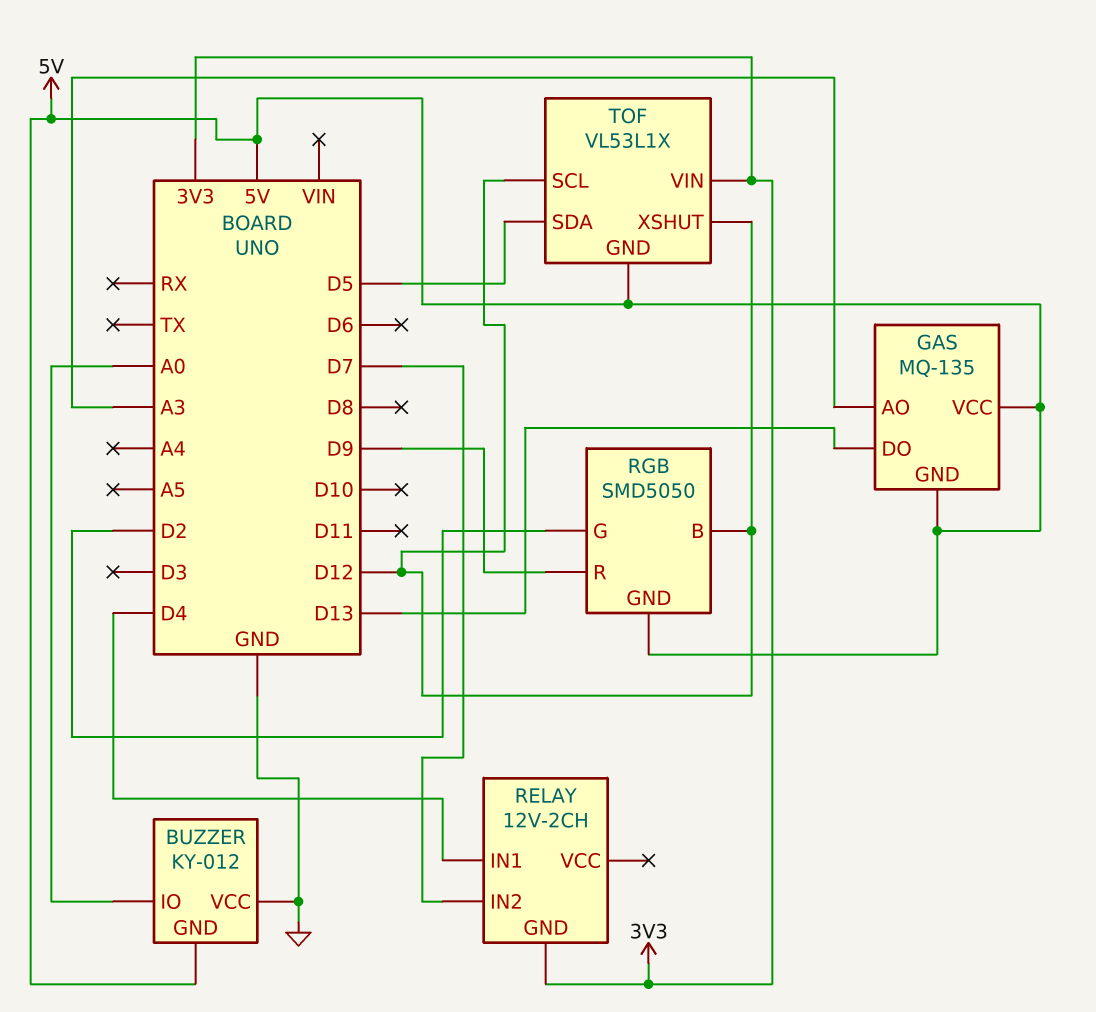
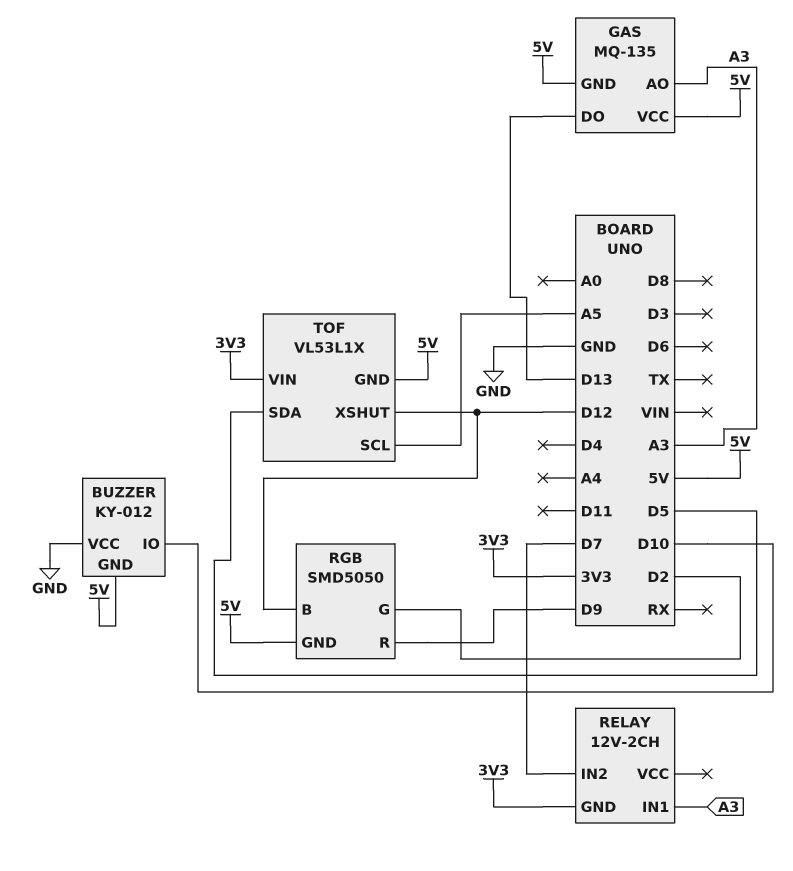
BUZZER pin IO: A0 -> D10
RELAY pin IN1: D4 -> A3
TOF pin SCL: D12 -> A5

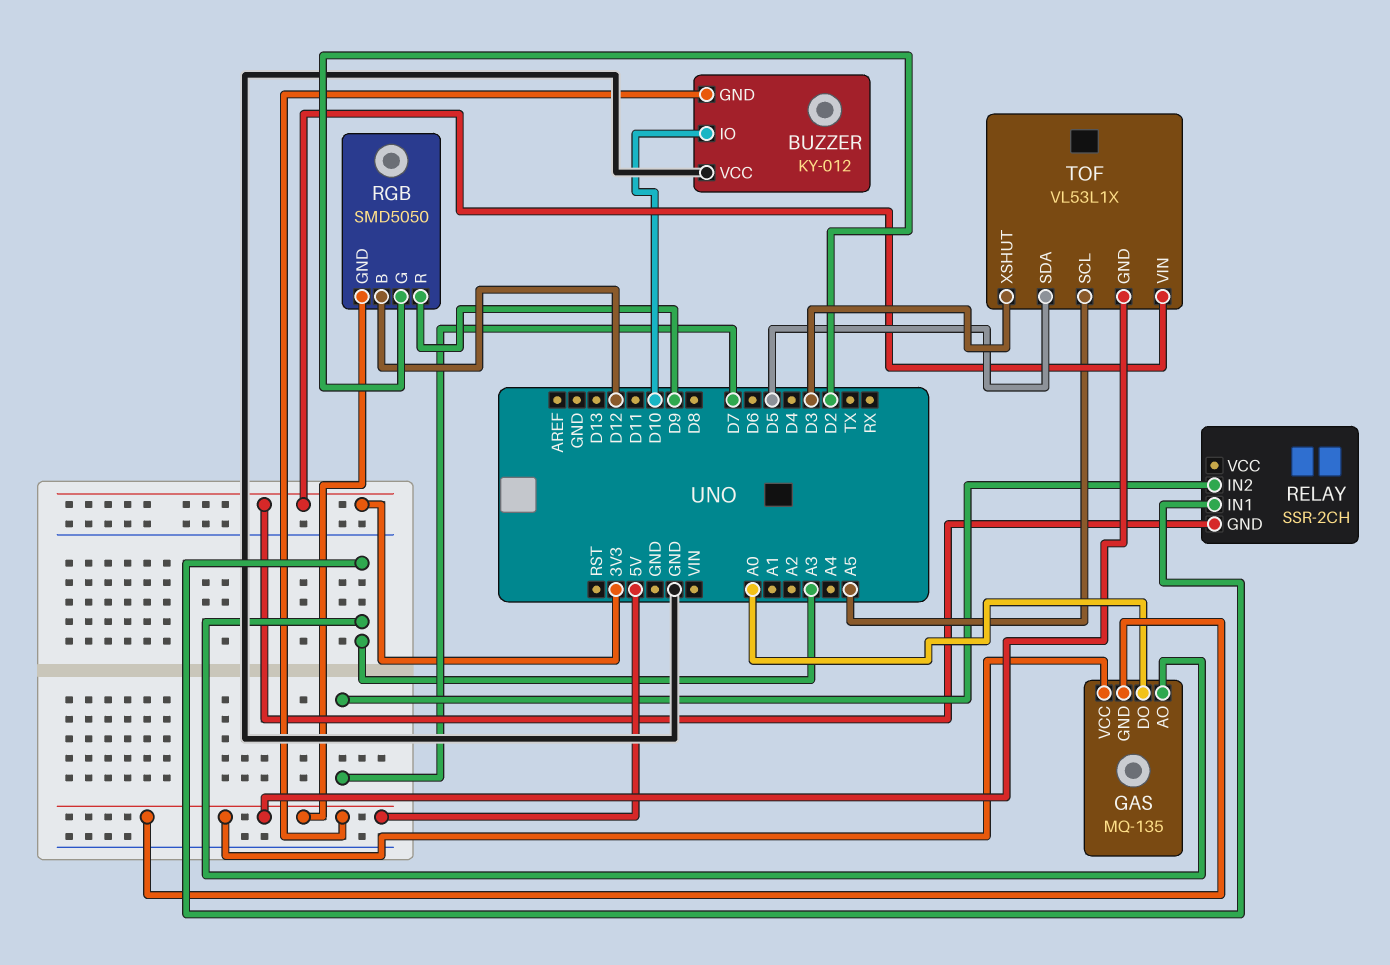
GAS pin DO: D13 -> A0
RELAY: 12V-2CH -> SSR-2CH
TOF pin XSHUT: D12 -> D3

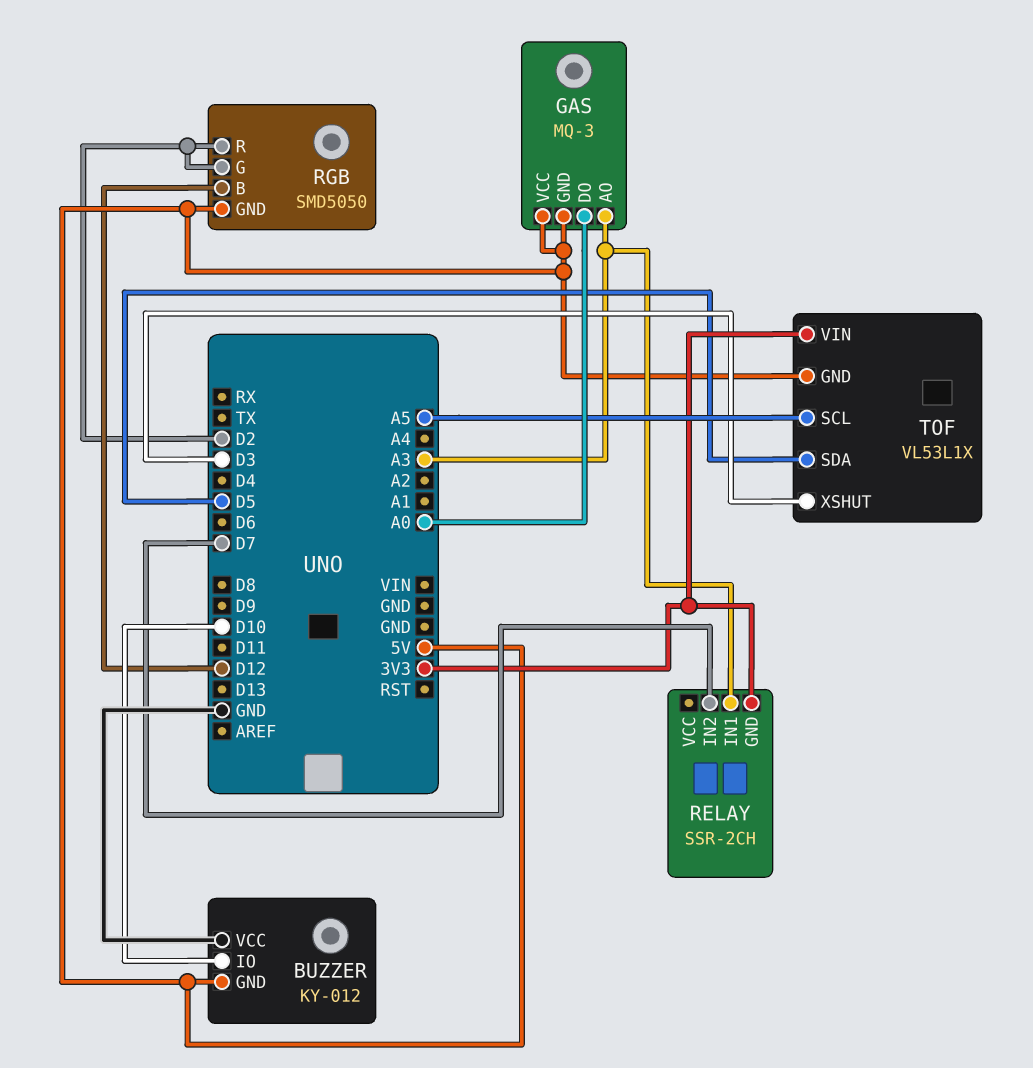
GAS: MQ-135 -> MQ-3
RGB pin R: D9 -> D2

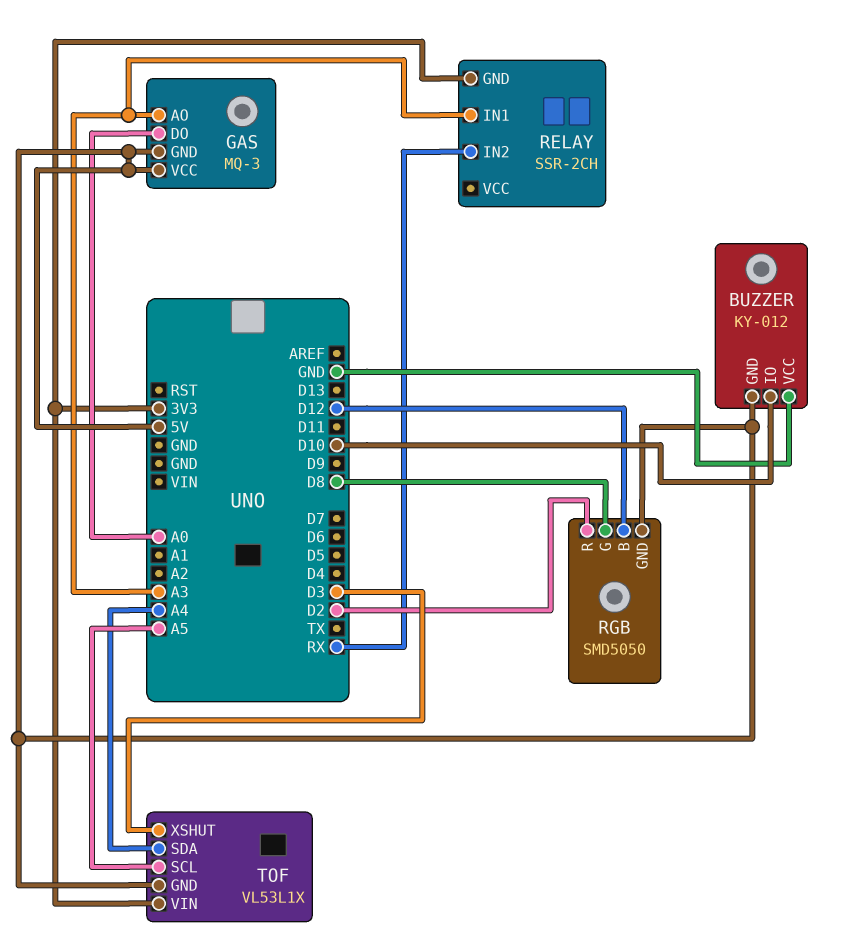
RELAY pin IN2: D7 -> RX
RGB pin G: D2 -> D8
TOF pin SDA: D5 -> A4

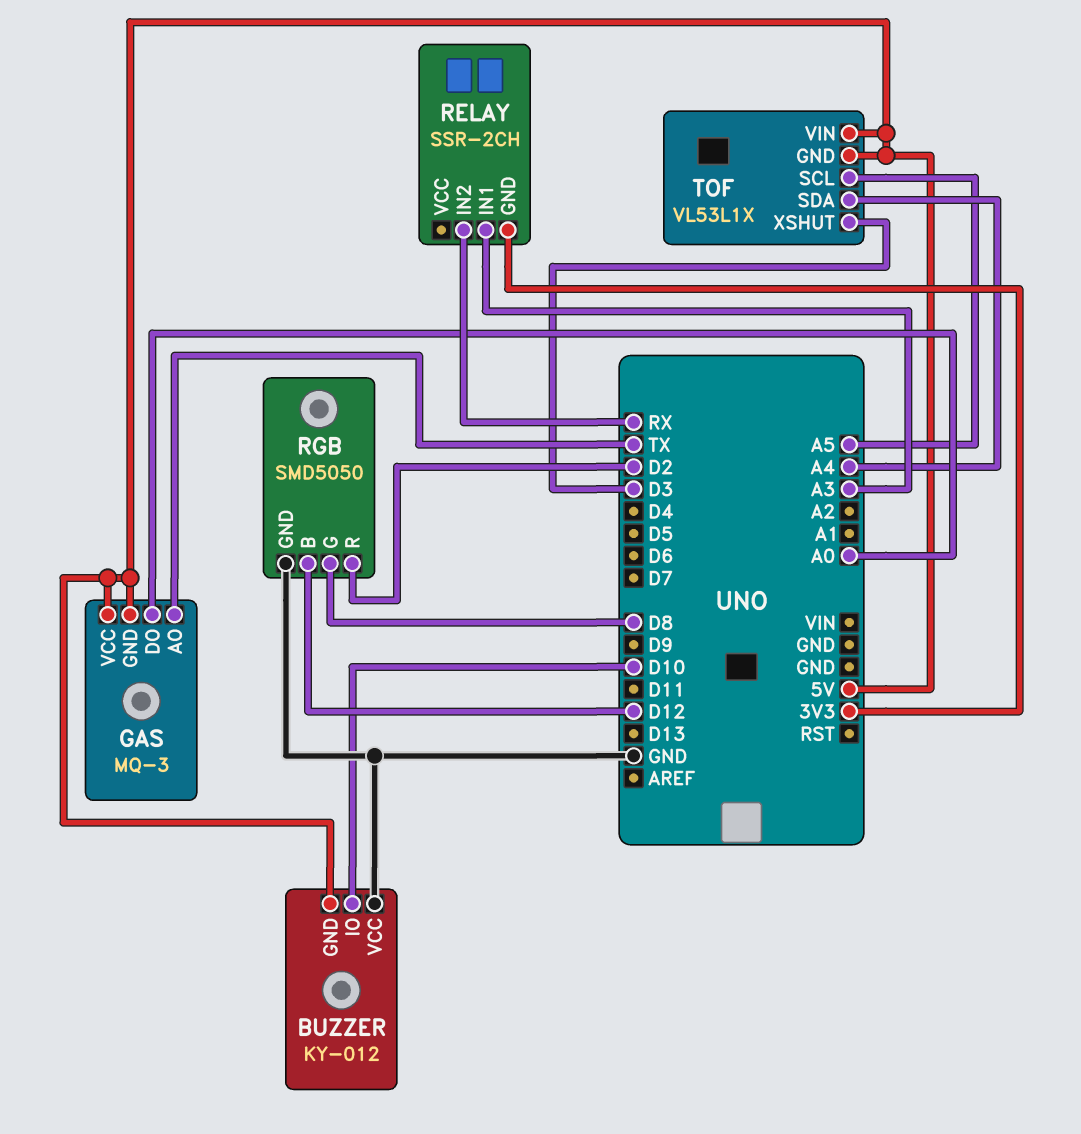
GAS pin AO: A3 -> TX
RGB pin GND: 5V -> GND
TOF pin VIN: 3V3 -> 5V

